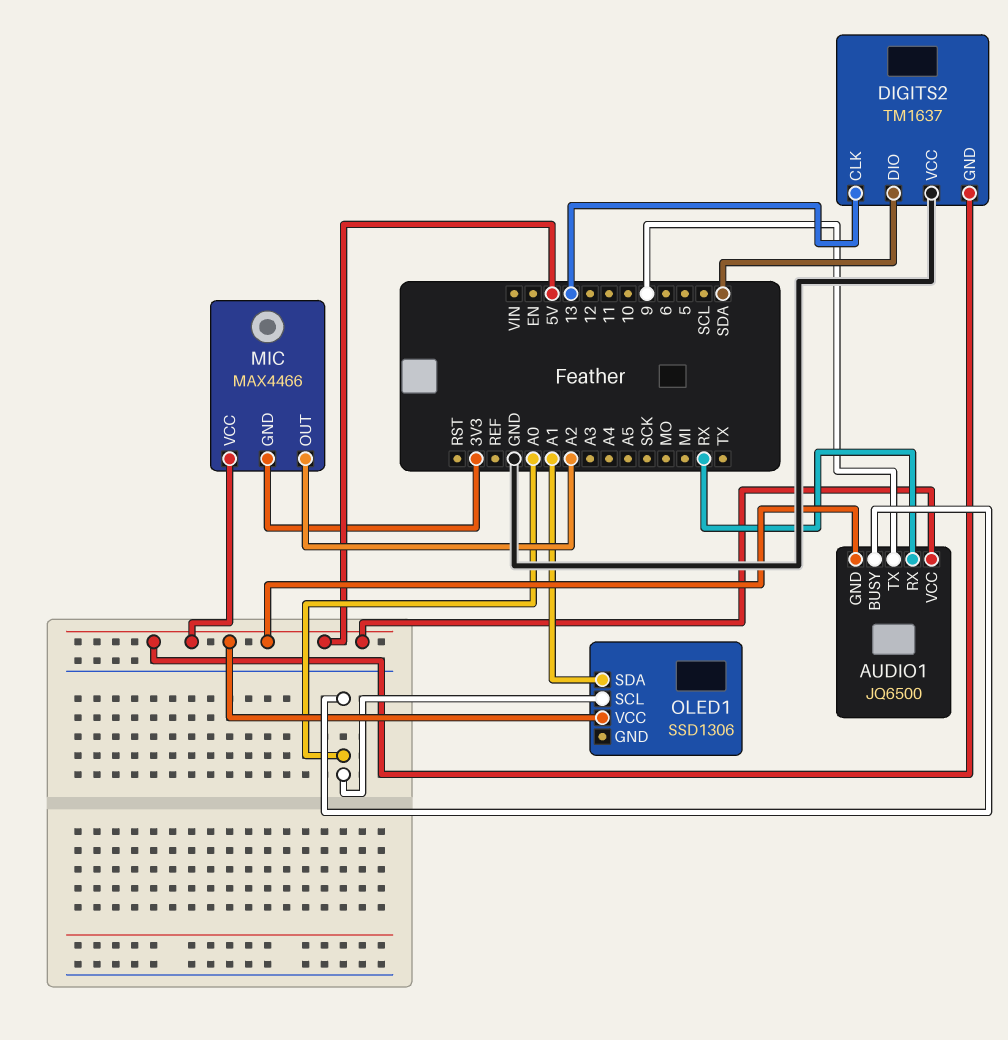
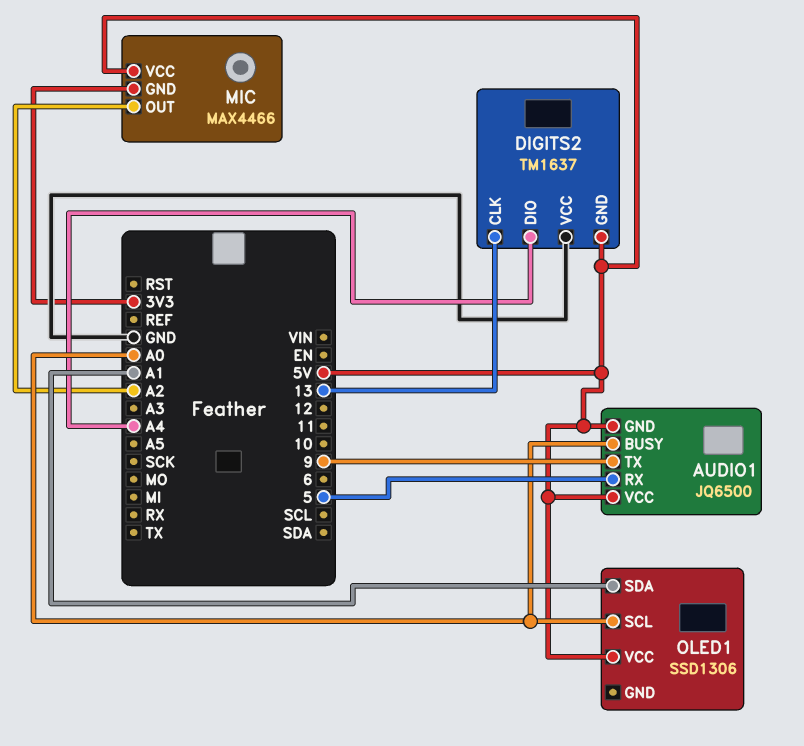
AUDIO1 pin RX: RX -> 5
DIGITS2 pin DIO: SDA -> A4

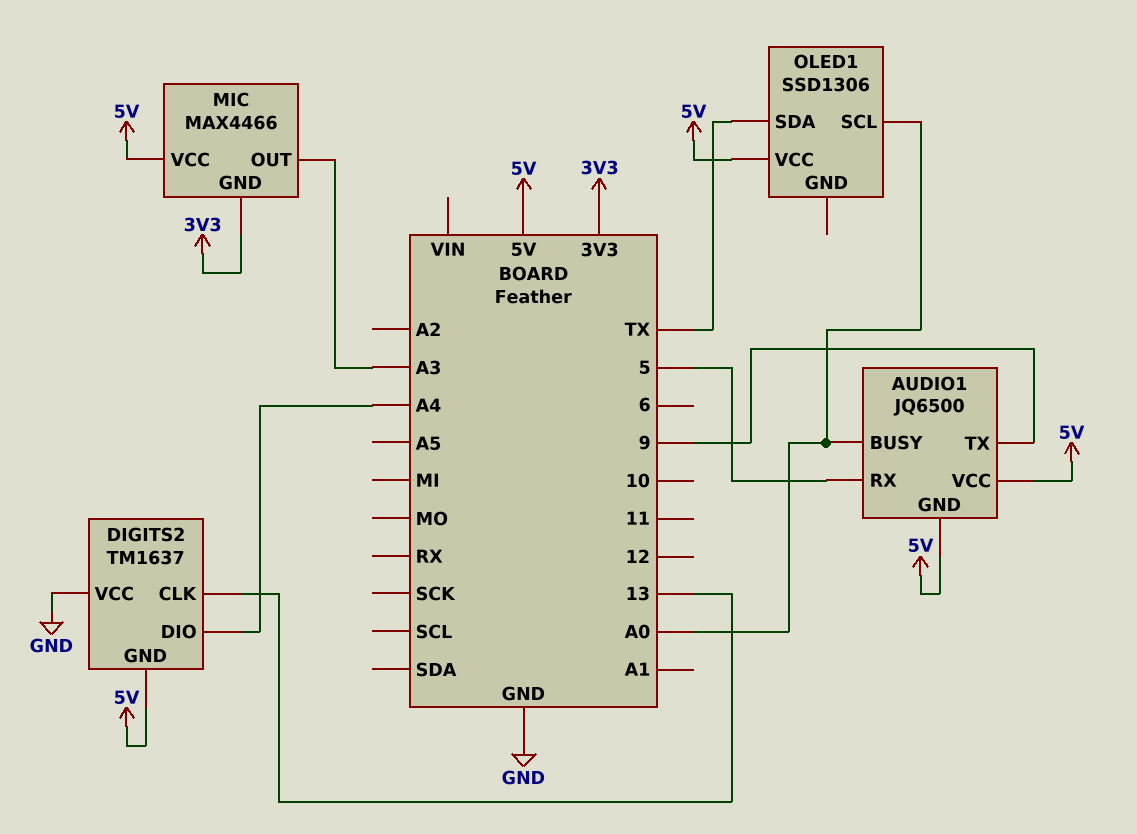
MIC pin OUT: A2 -> A3
OLED1 pin SDA: A1 -> TX

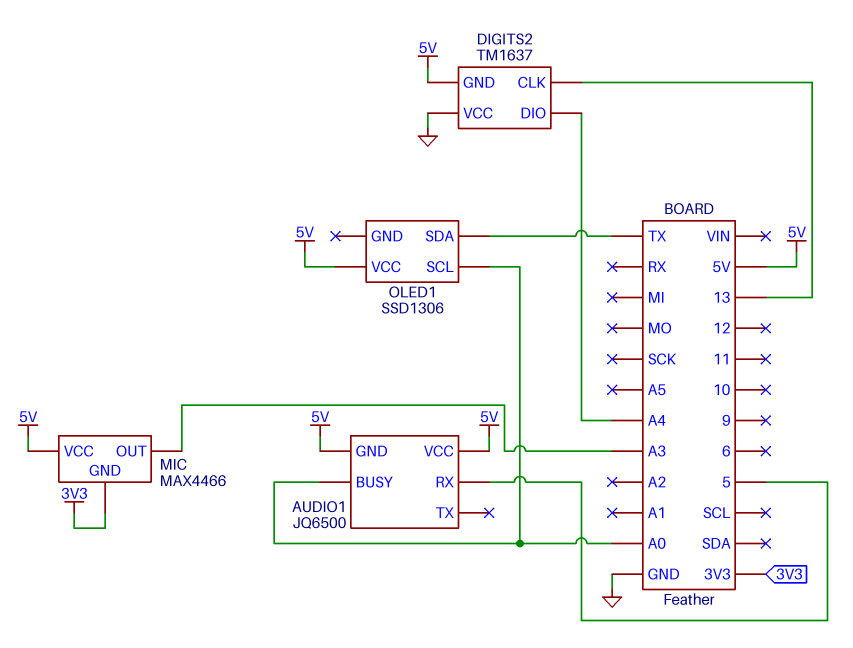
AUDIO1 pin TX: 9 -> none

